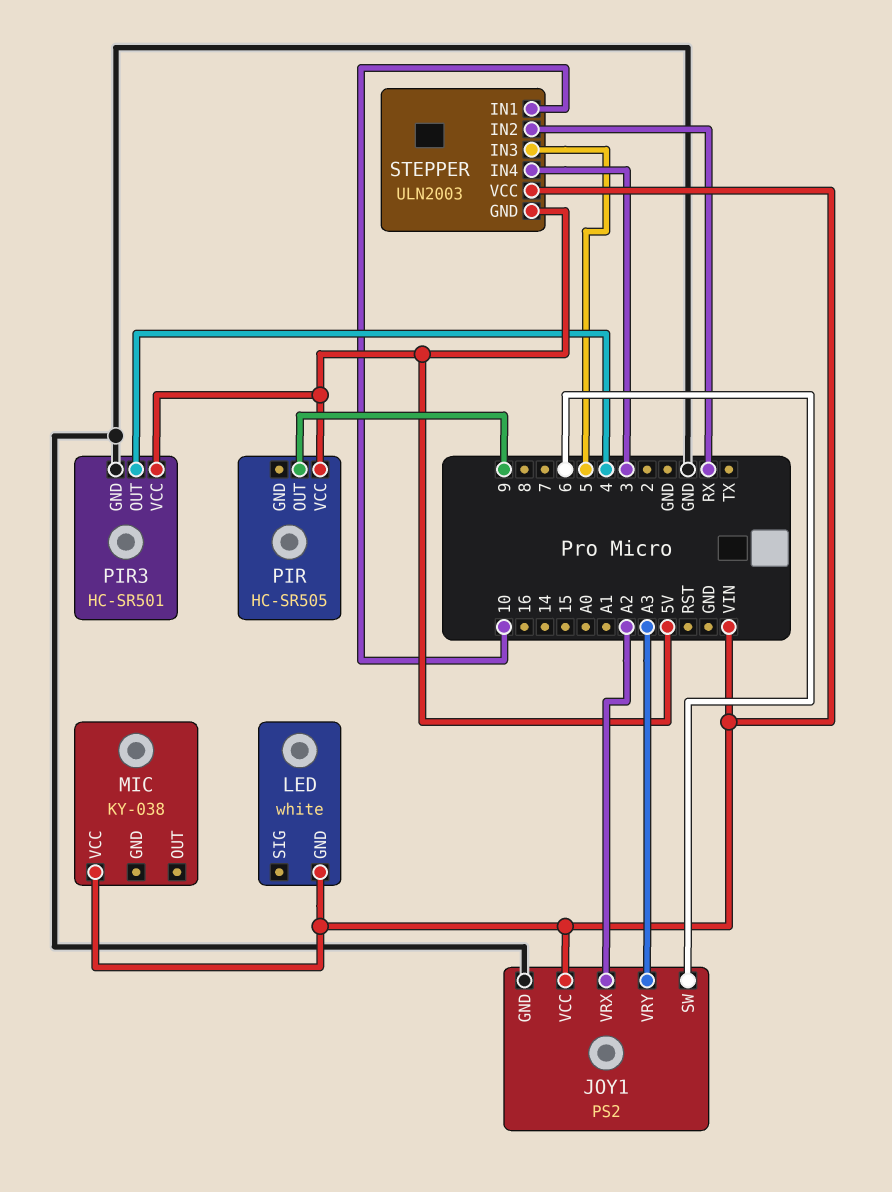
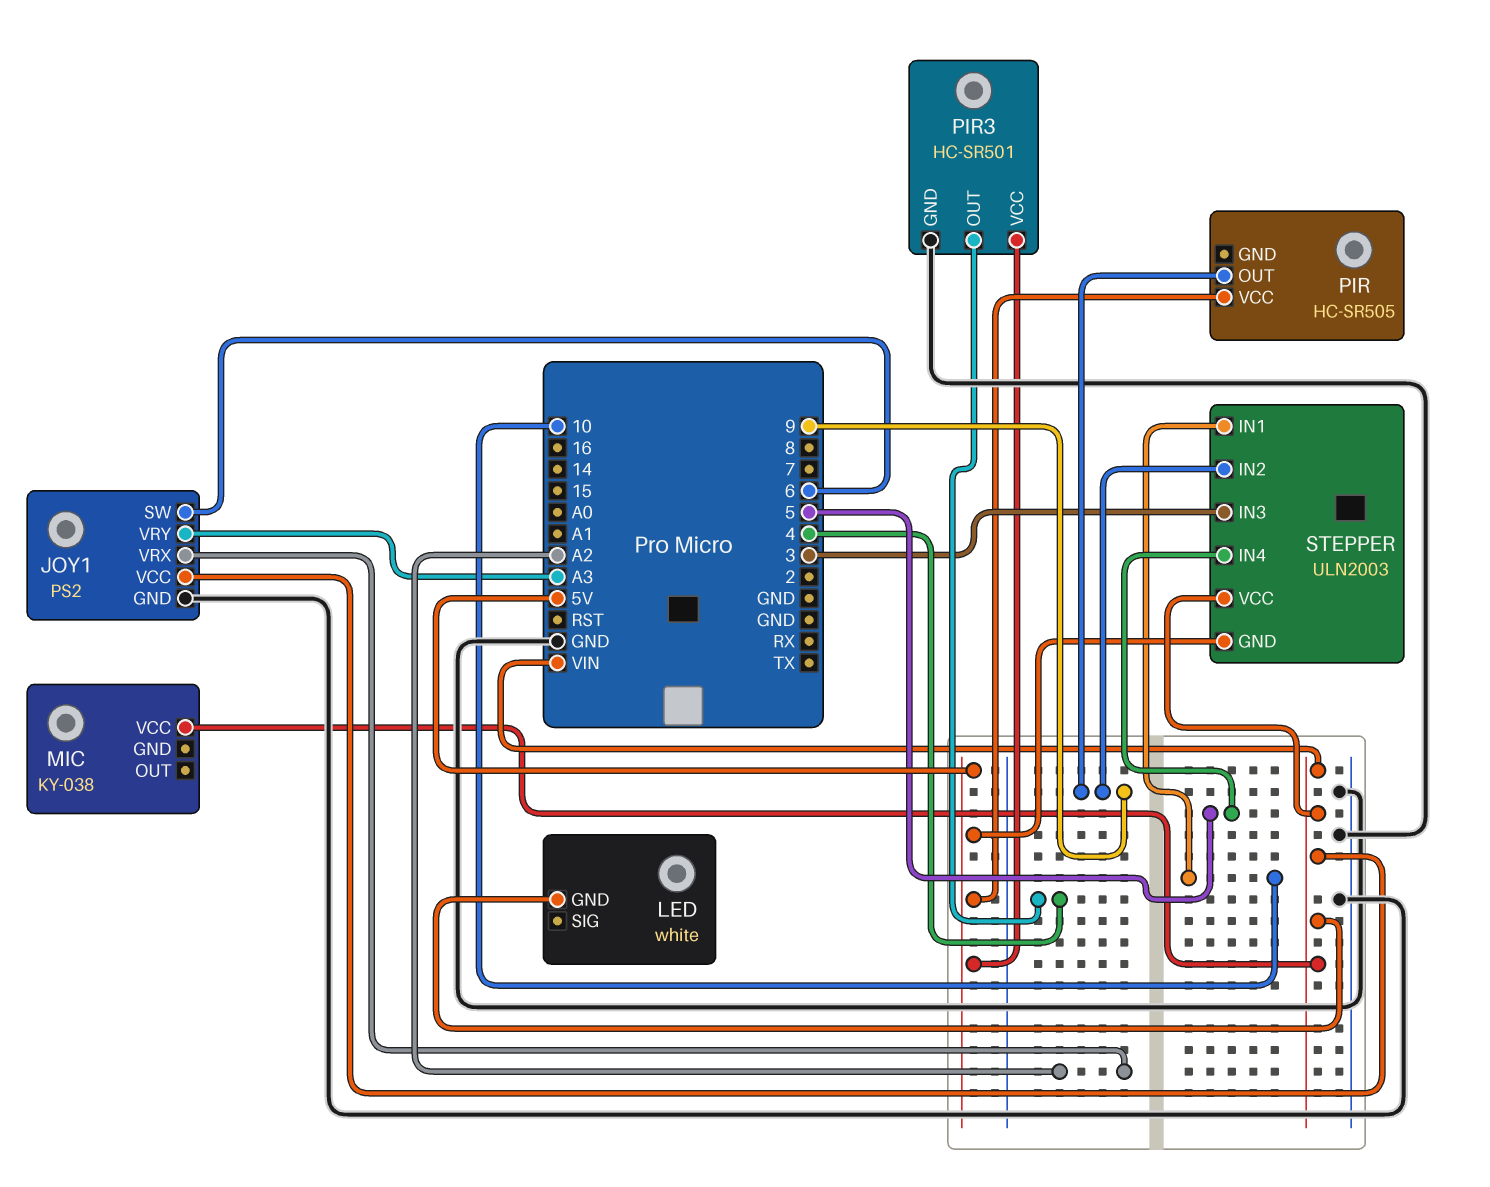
STEPPER pin IN2: RX -> 9
STEPPER pin IN3: 5 -> 3
STEPPER pin IN4: 3 -> 5

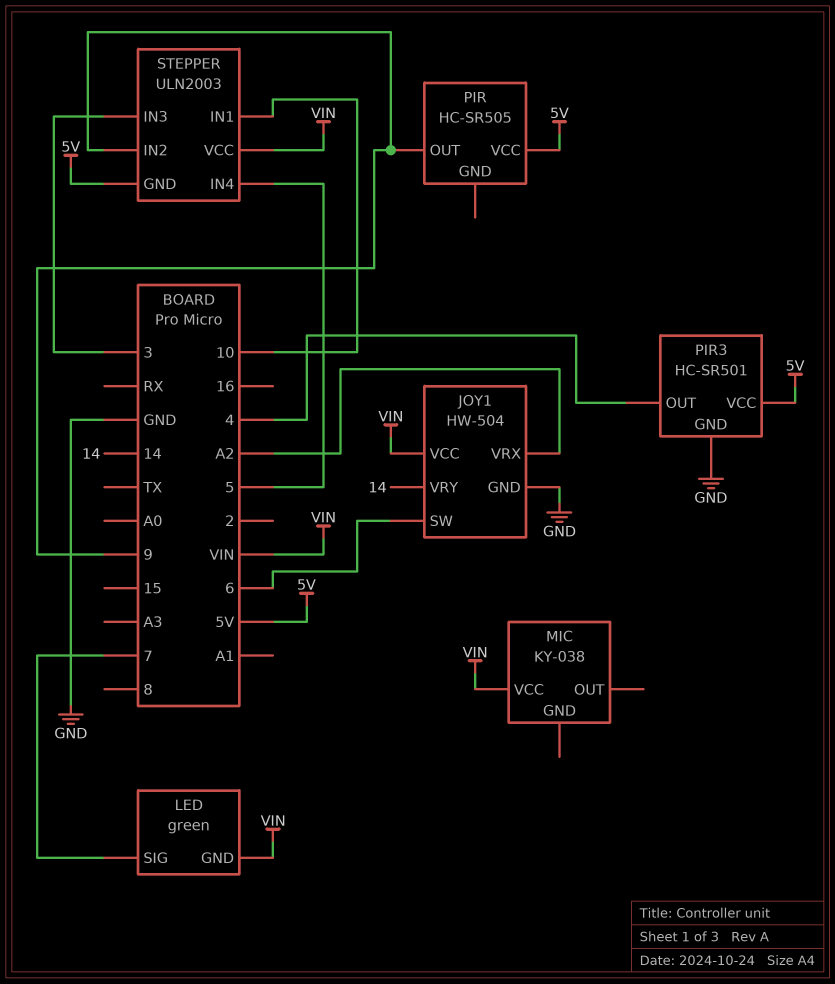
JOY1: PS2 -> HW-504
JOY1 pin VRY: A3 -> 14
LED: white -> green
LED pin SIG: none -> 7

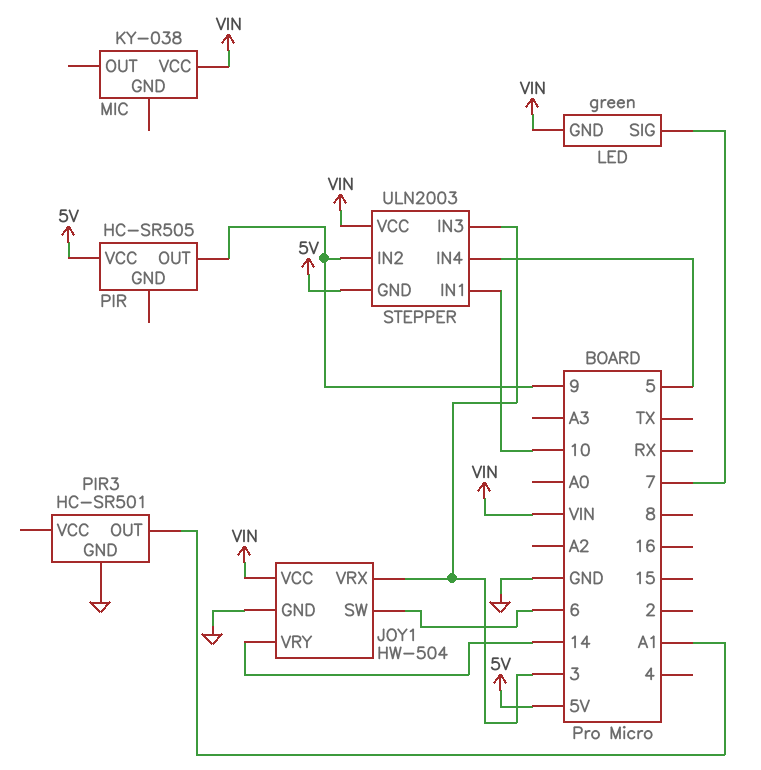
JOY1 pin VRX: A2 -> 3
PIR3 pin OUT: 4 -> A1
PIR3 pin VCC: 5V -> none

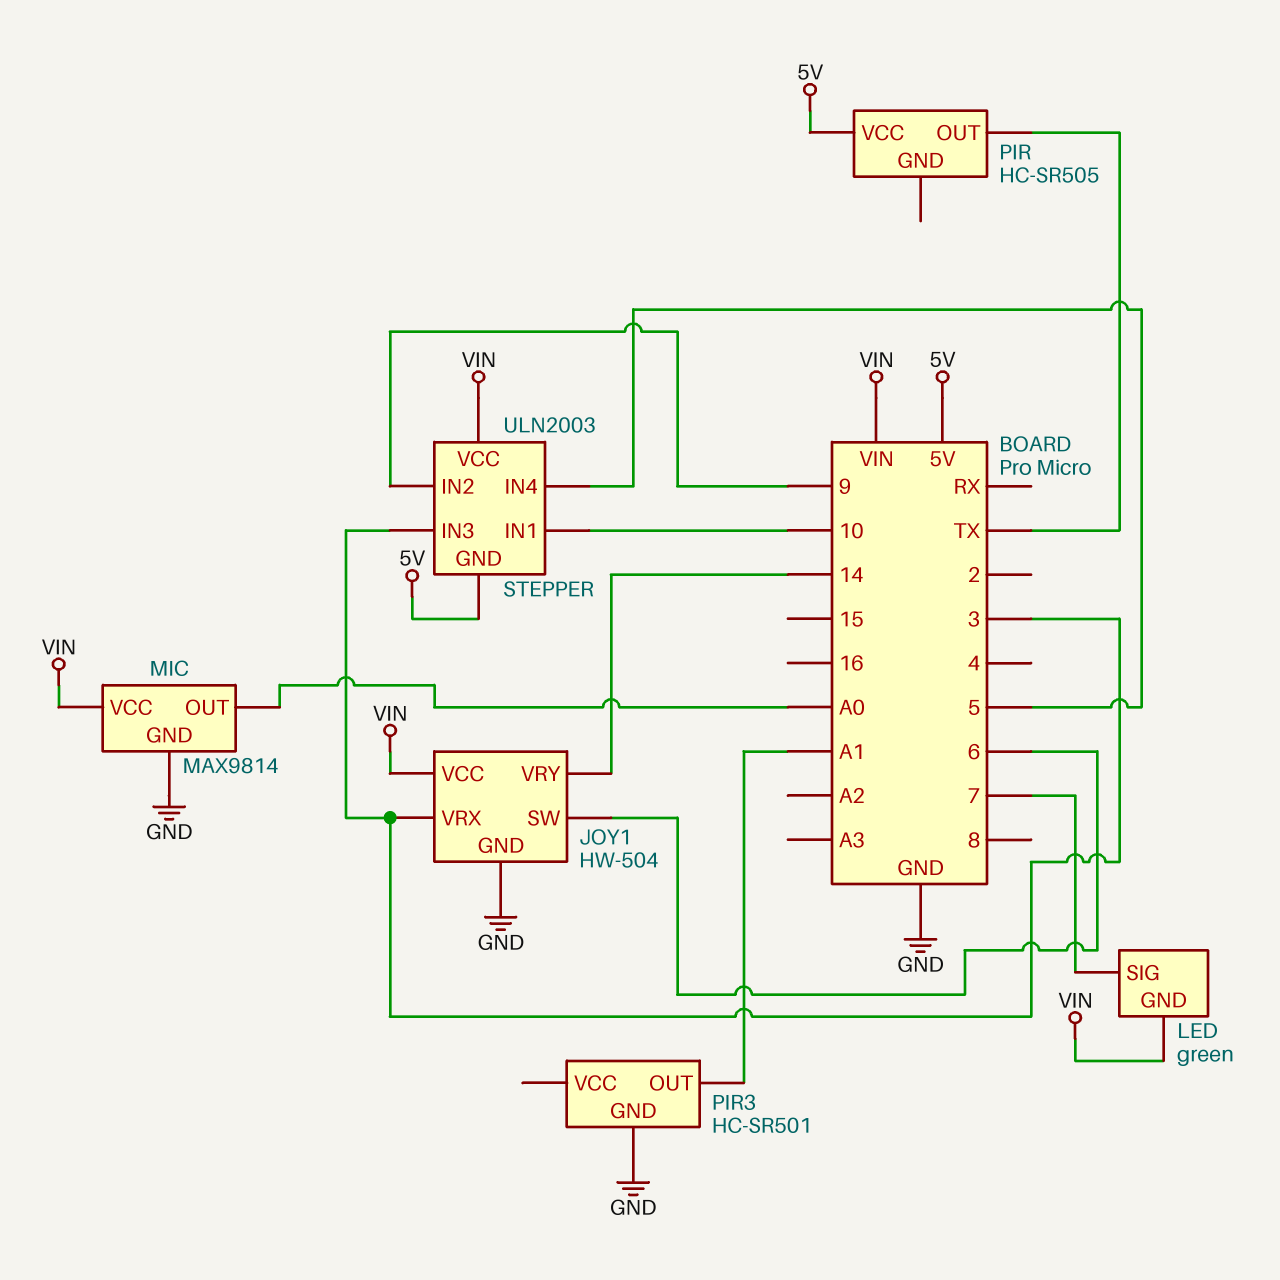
MIC: KY-038 -> MAX9814
MIC pin GND: none -> GND
MIC pin OUT: none -> A0
PIR pin OUT: 9 -> TX

